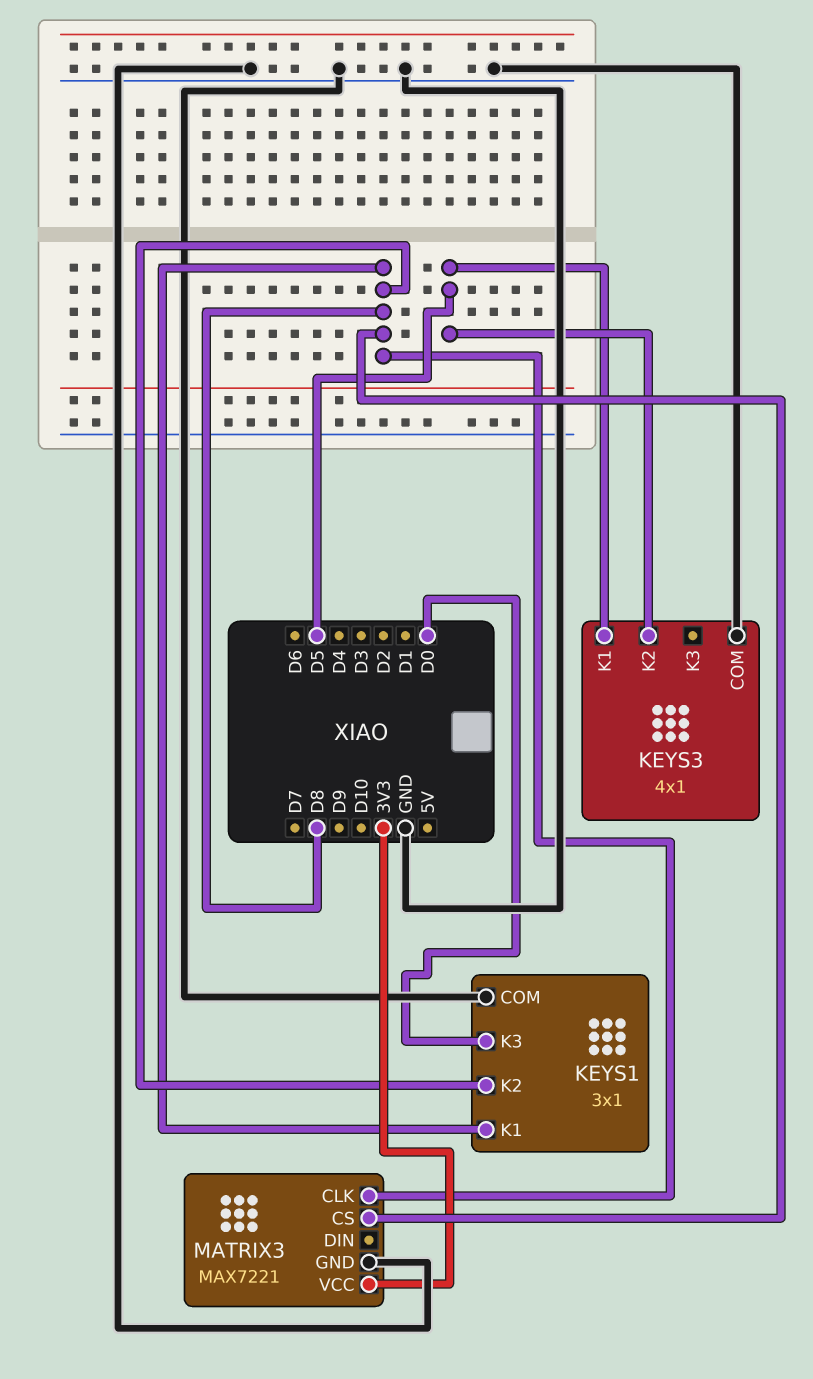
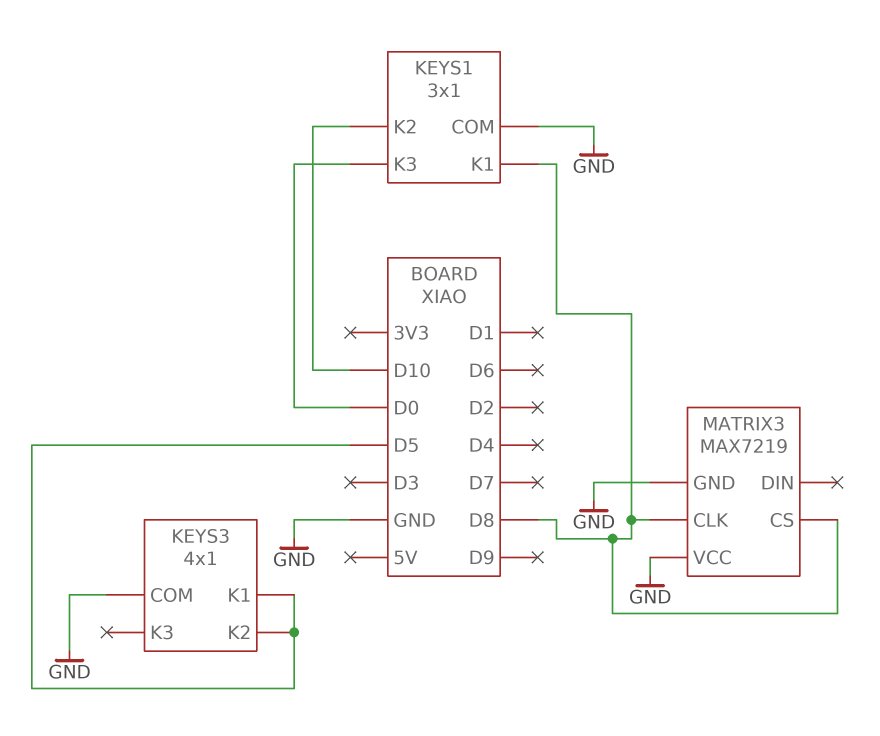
KEYS1 pin K2: D8 -> D10
MATRIX3: MAX7221 -> MAX7219
MATRIX3 pin VCC: 3V3 -> GND

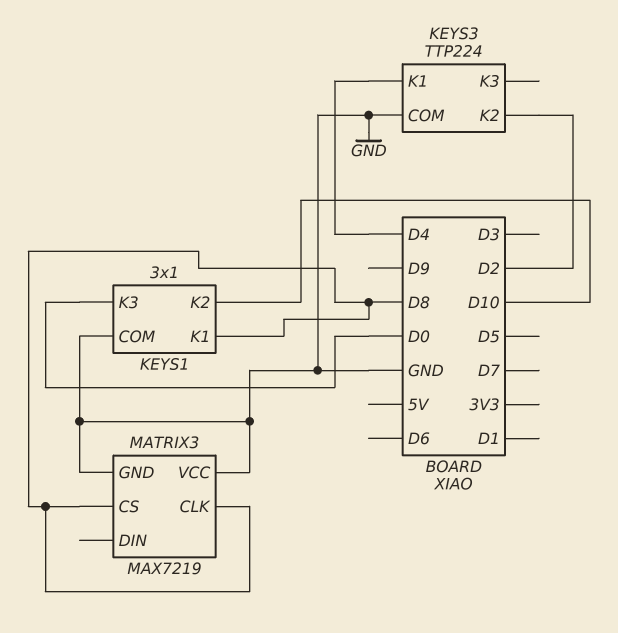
KEYS3: 4x1 -> TTP224
KEYS3 pin K1: D5 -> D4
KEYS3 pin K2: D5 -> D2

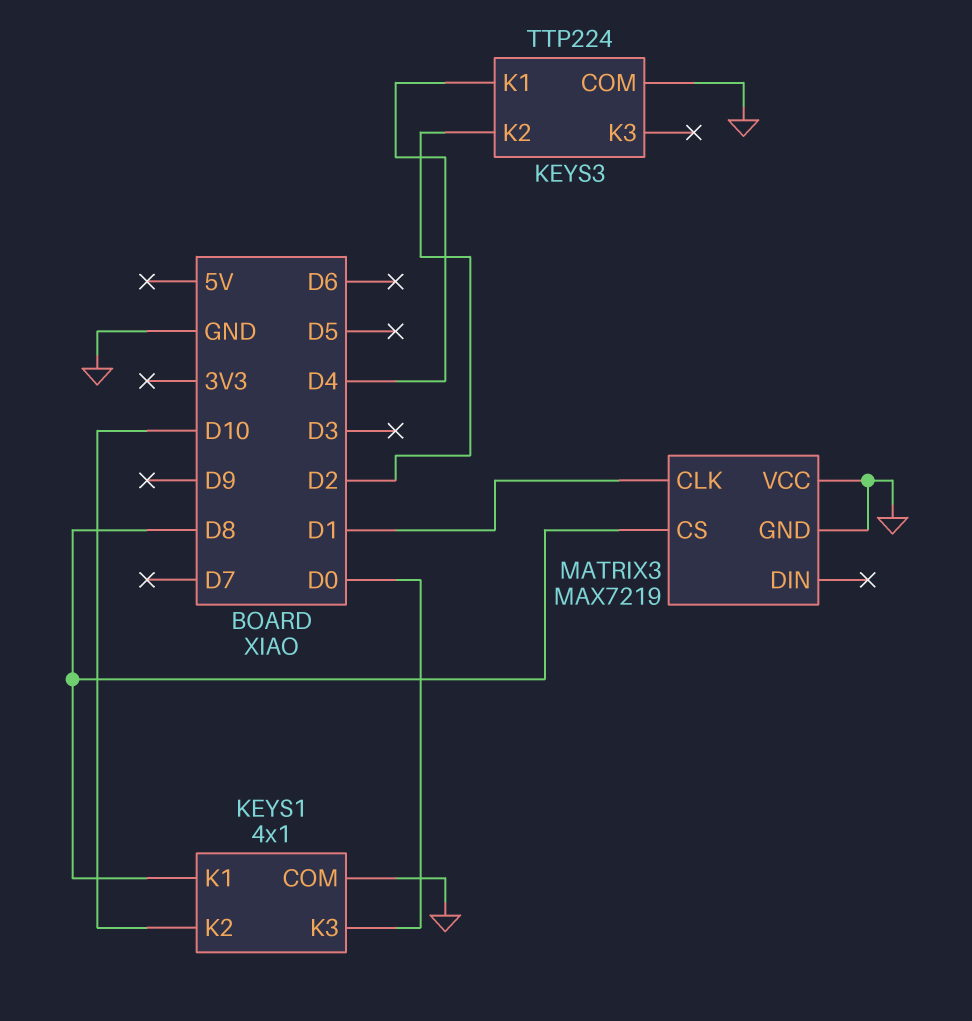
KEYS1: 3x1 -> 4x1
MATRIX3 pin CLK: D8 -> D1

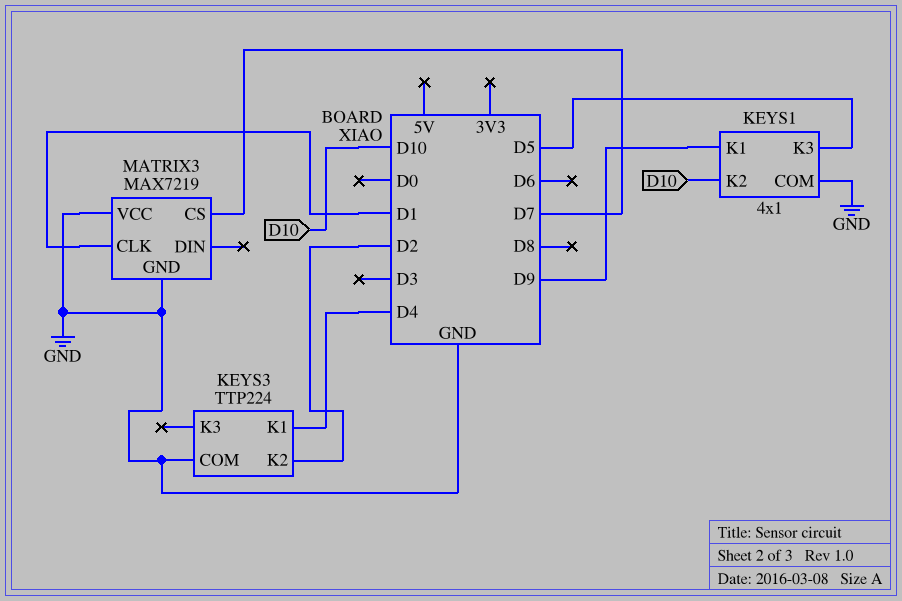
KEYS1 pin K1: D8 -> D9
KEYS1 pin K3: D0 -> D5
MATRIX3 pin CS: D8 -> D7

